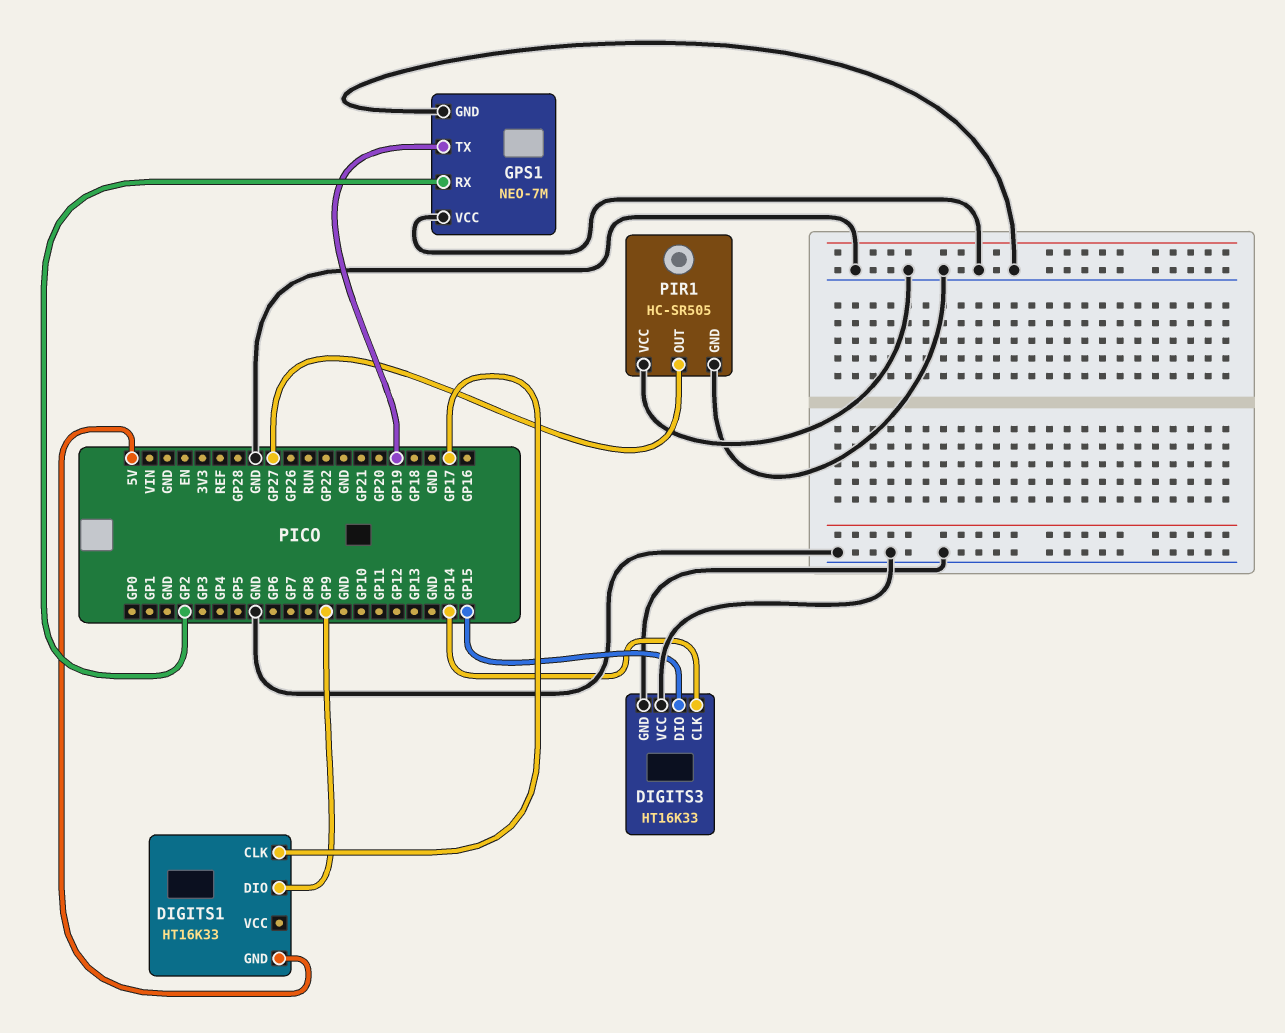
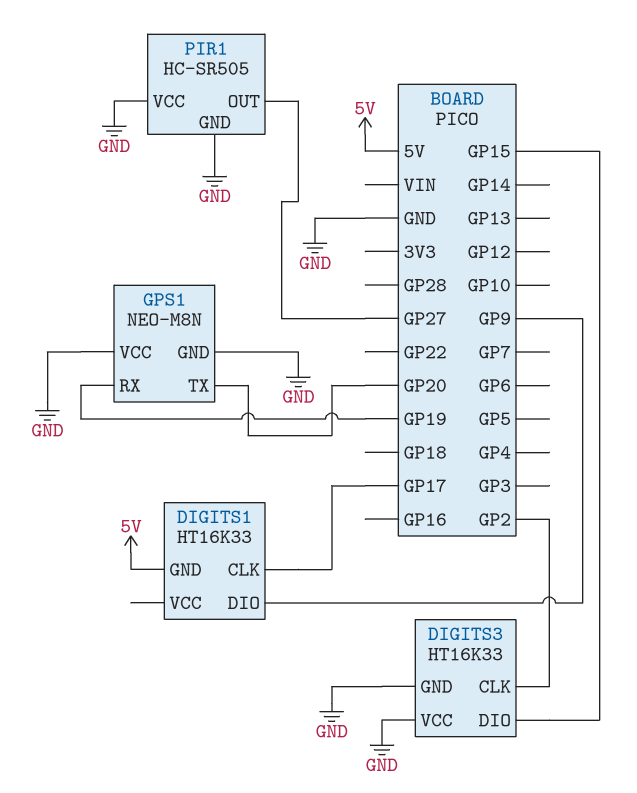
DIGITS3 pin CLK: GP14 -> GP2
GPS1: NEO-7M -> NEO-M8N
GPS1 pin RX: GP2 -> GP19
GPS1 pin TX: GP19 -> GP20

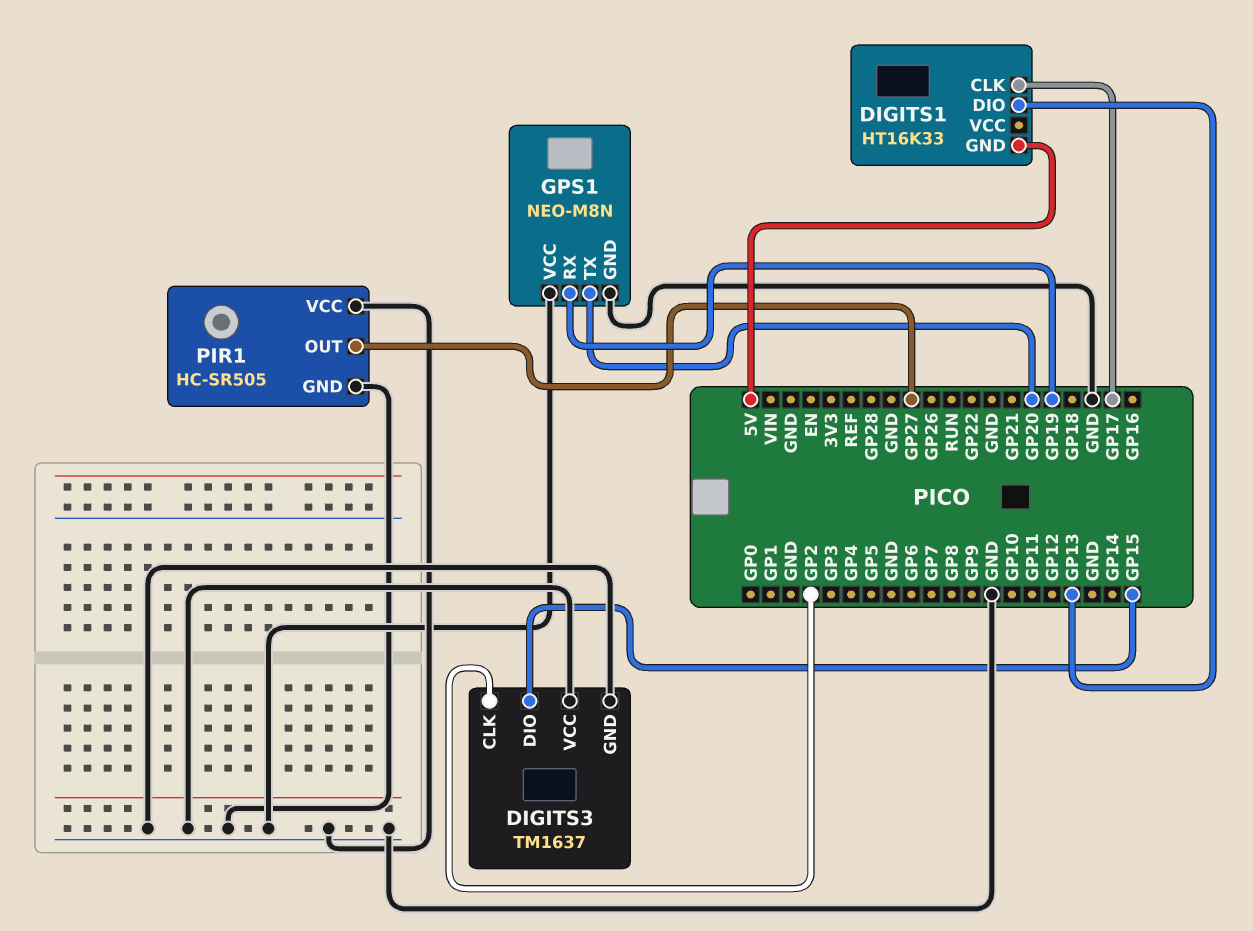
DIGITS1 pin DIO: GP9 -> GP13
DIGITS3: HT16K33 -> TM1637

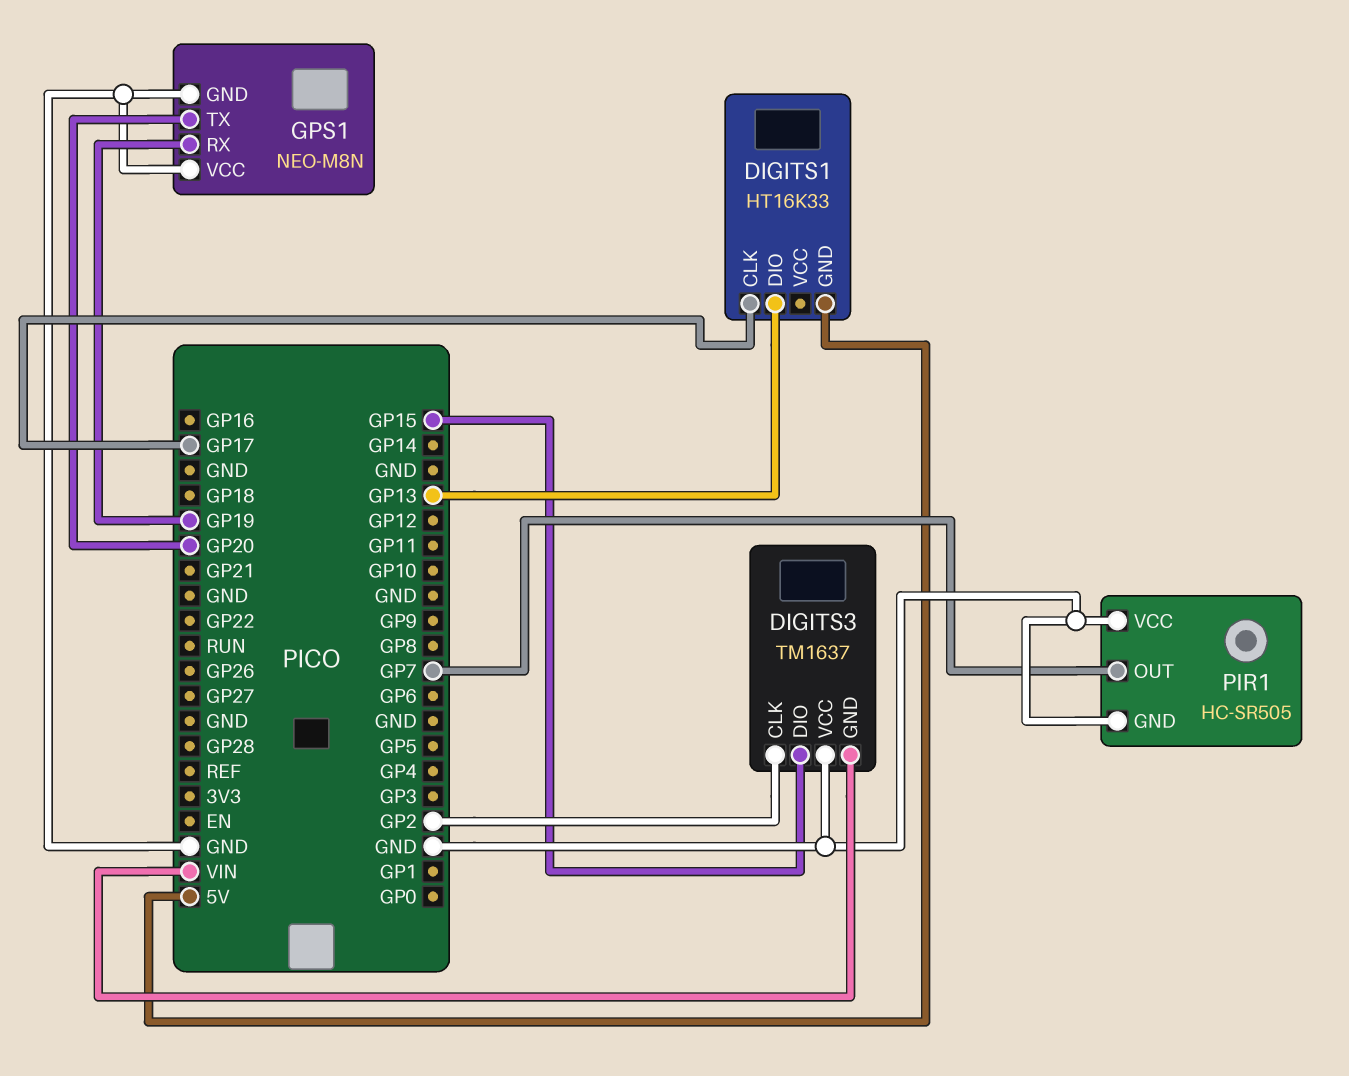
DIGITS3 pin GND: GND -> VIN
PIR1 pin OUT: GP27 -> GP7

